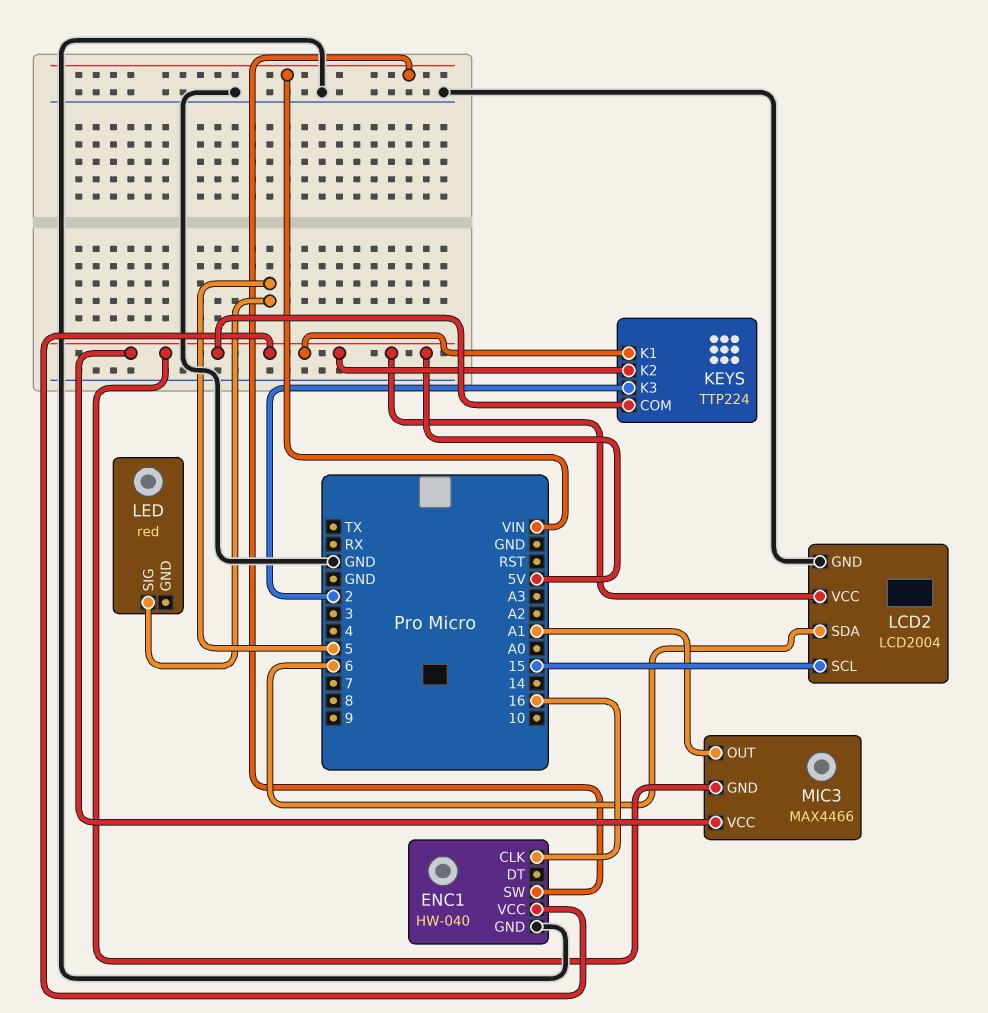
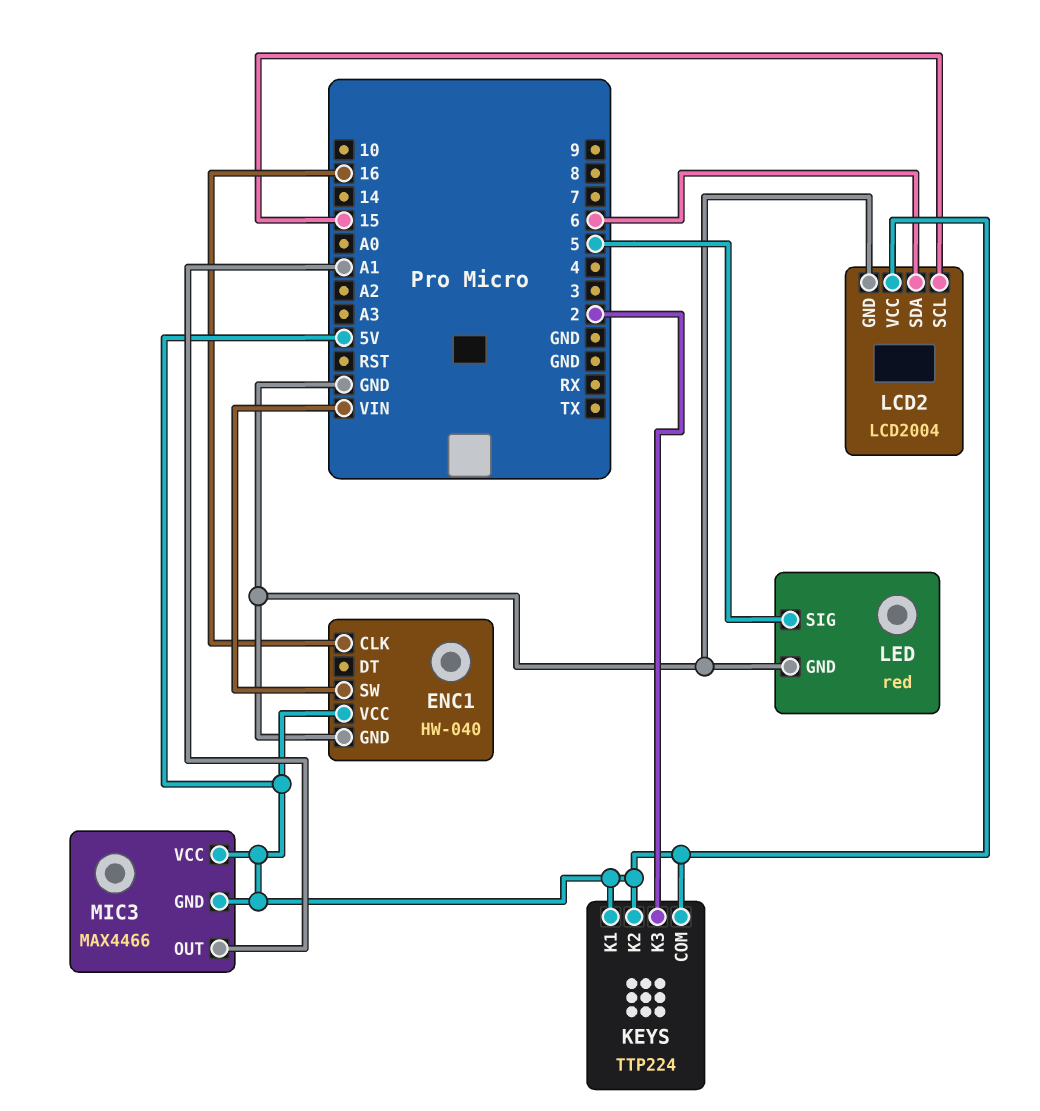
LED pin GND: none -> GND

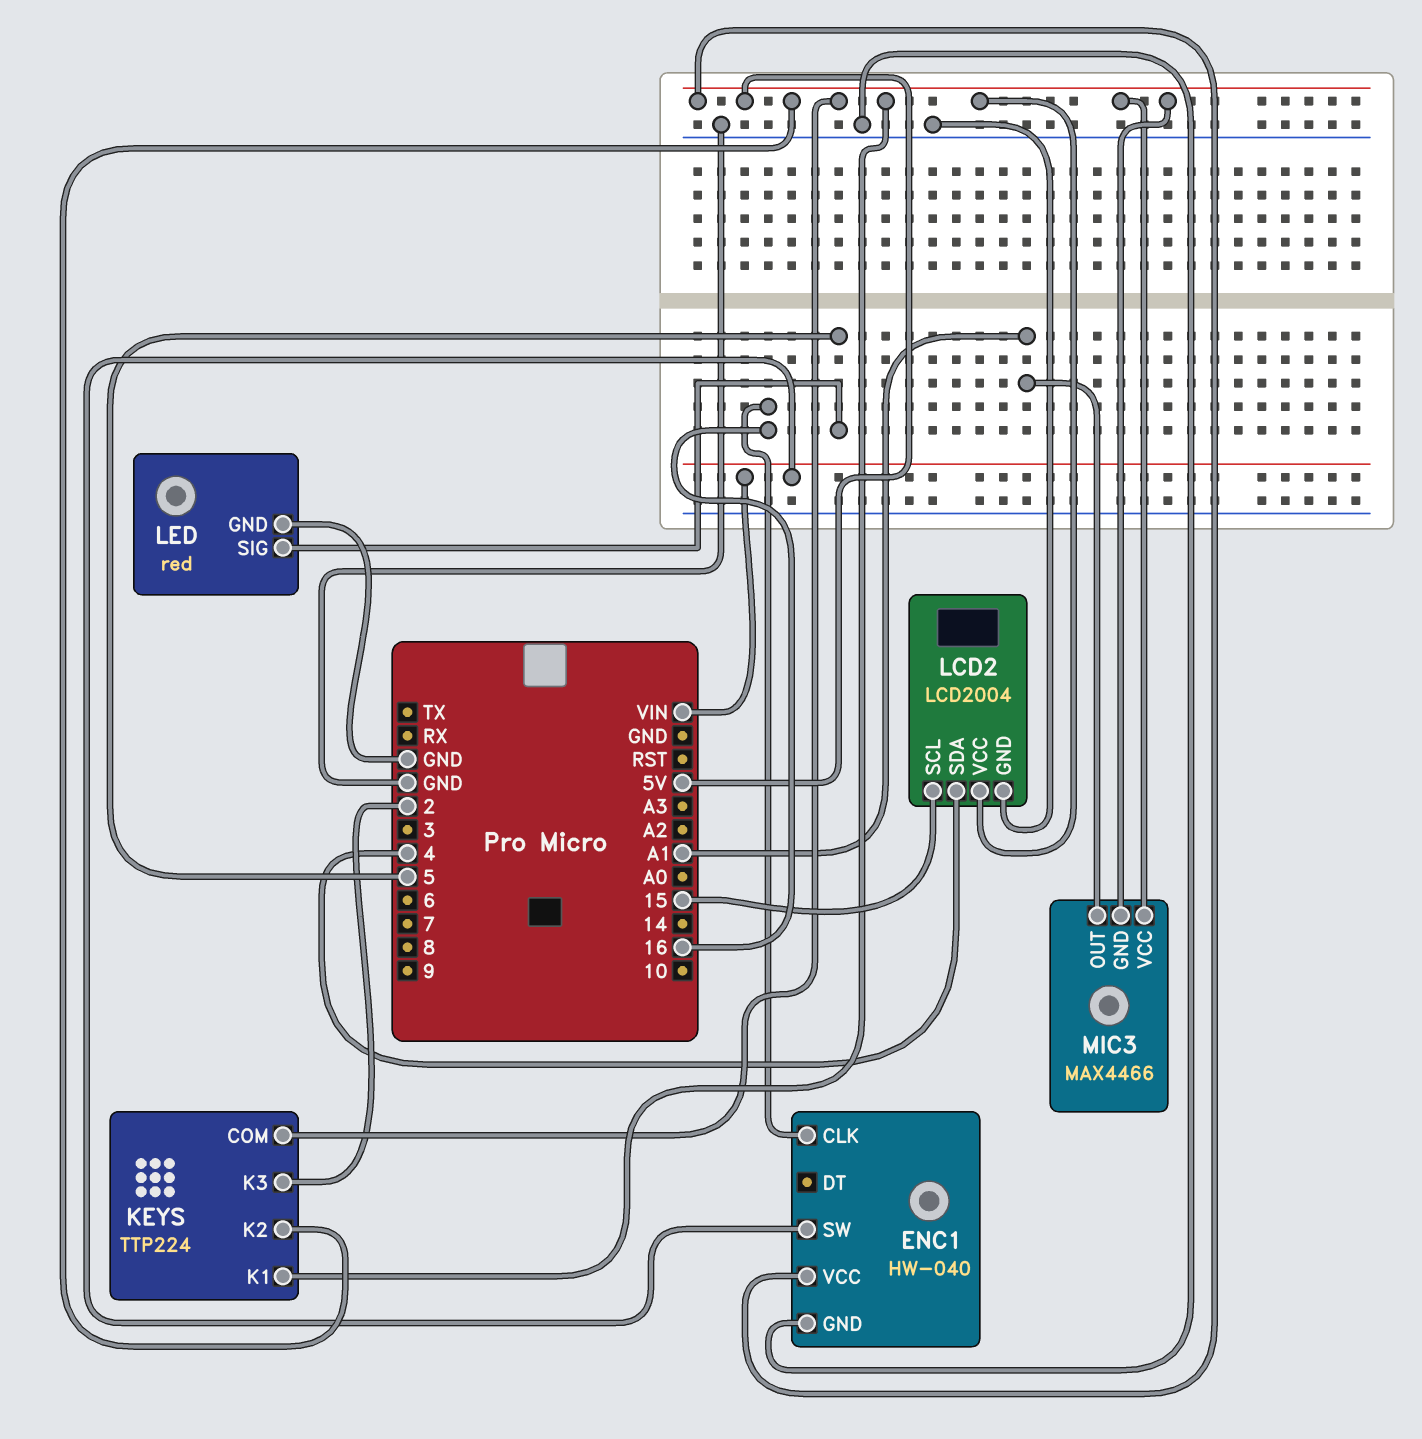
LCD2 pin SDA: 6 -> 4

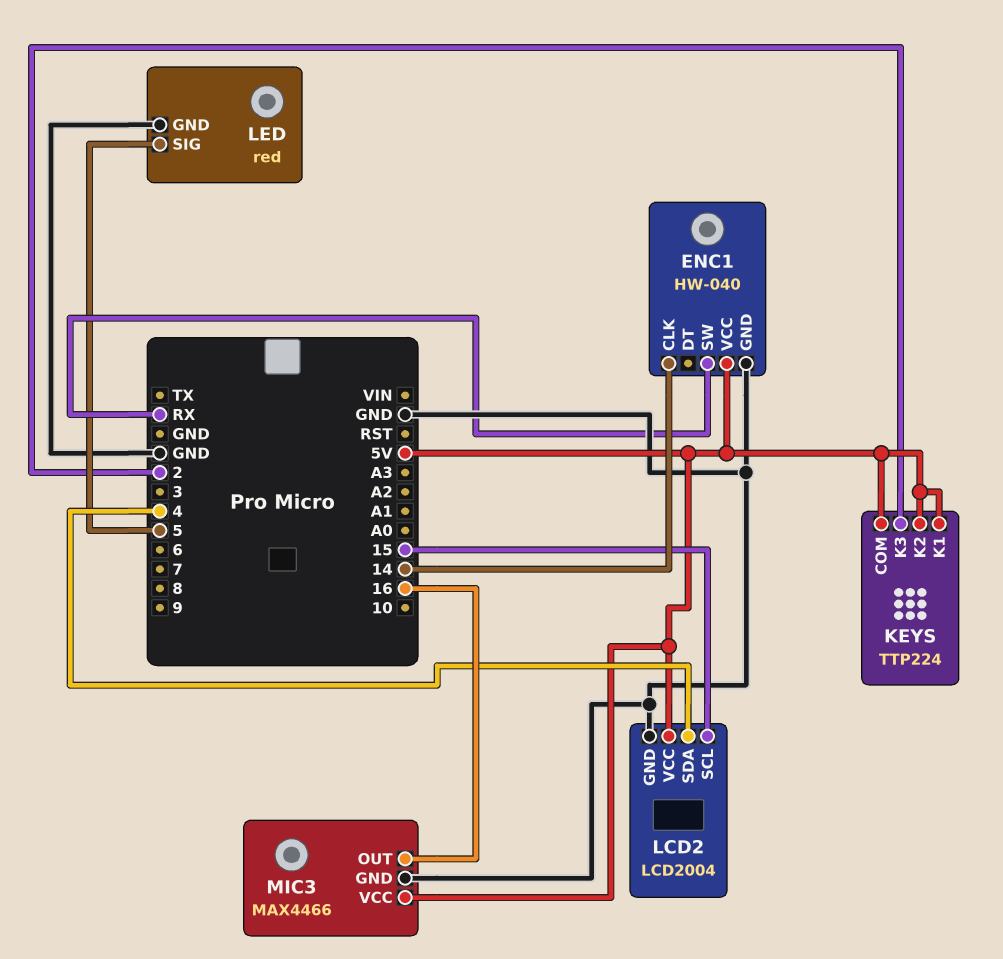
ENC1 pin CLK: 16 -> 14
ENC1 pin SW: VIN -> RX
MIC3 pin GND: 5V -> GND
MIC3 pin OUT: A1 -> 16

